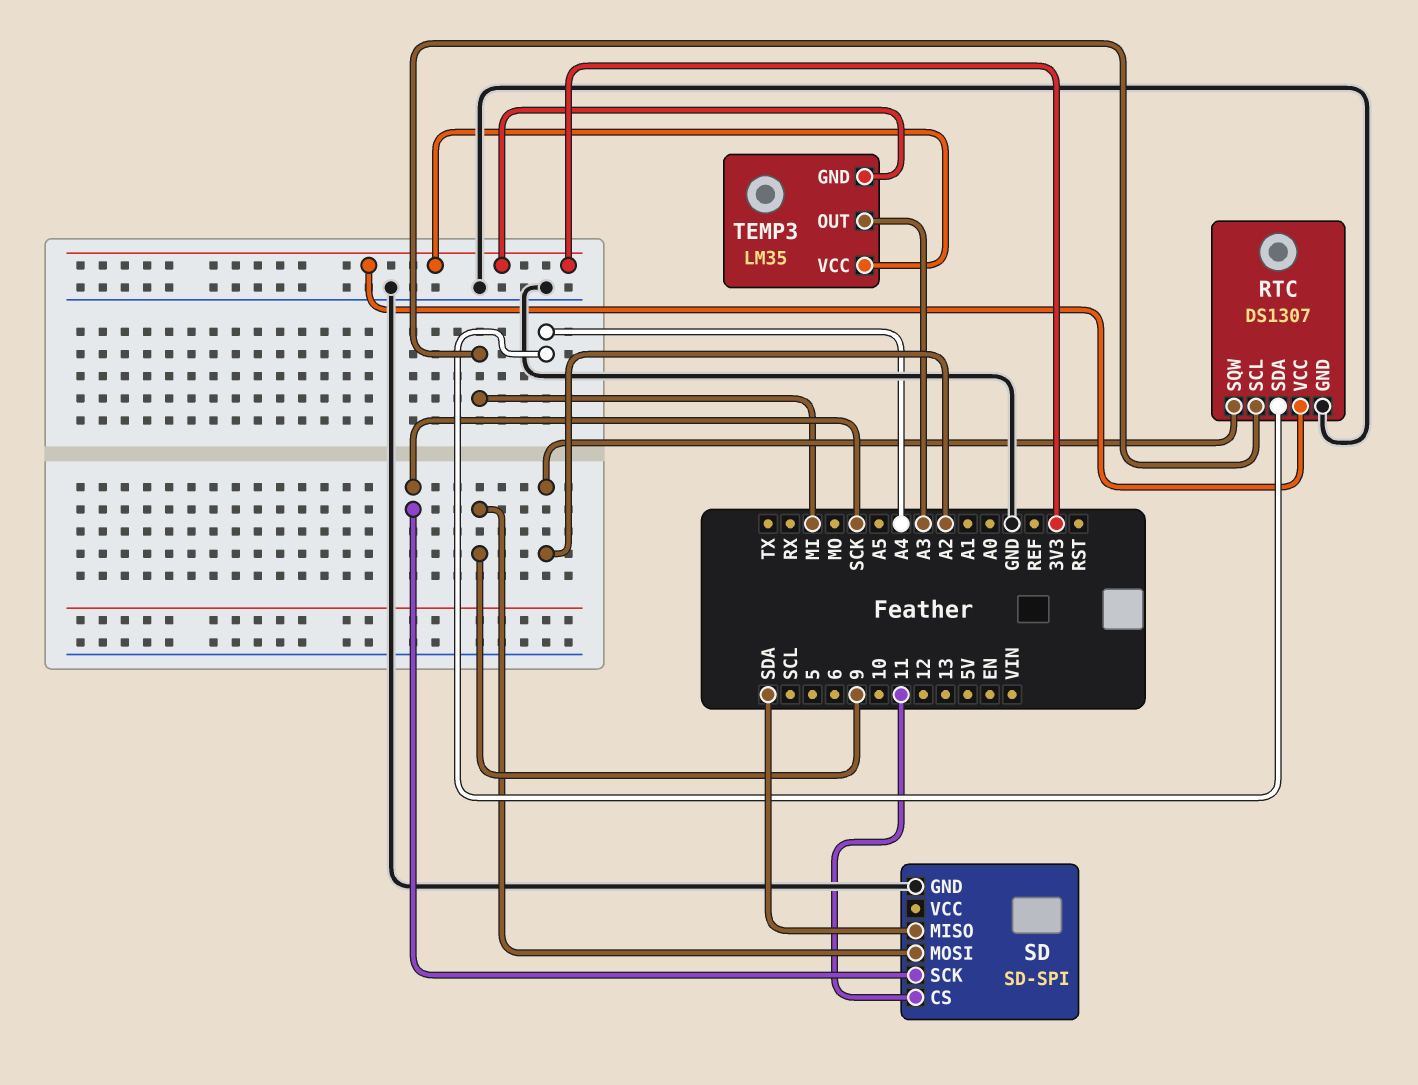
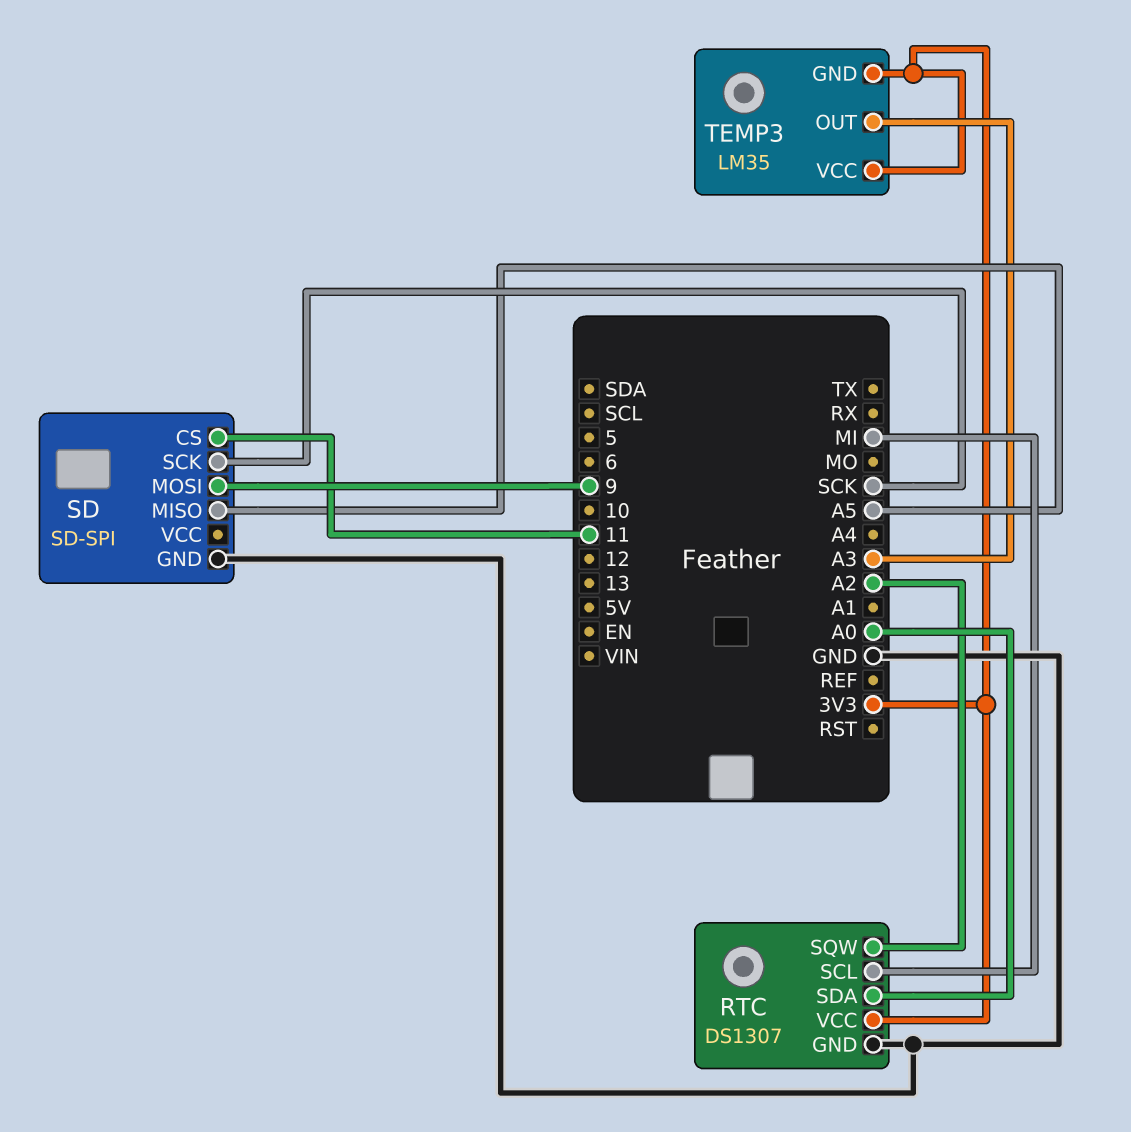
RTC pin SDA: A4 -> A0
SD pin MISO: SDA -> A5

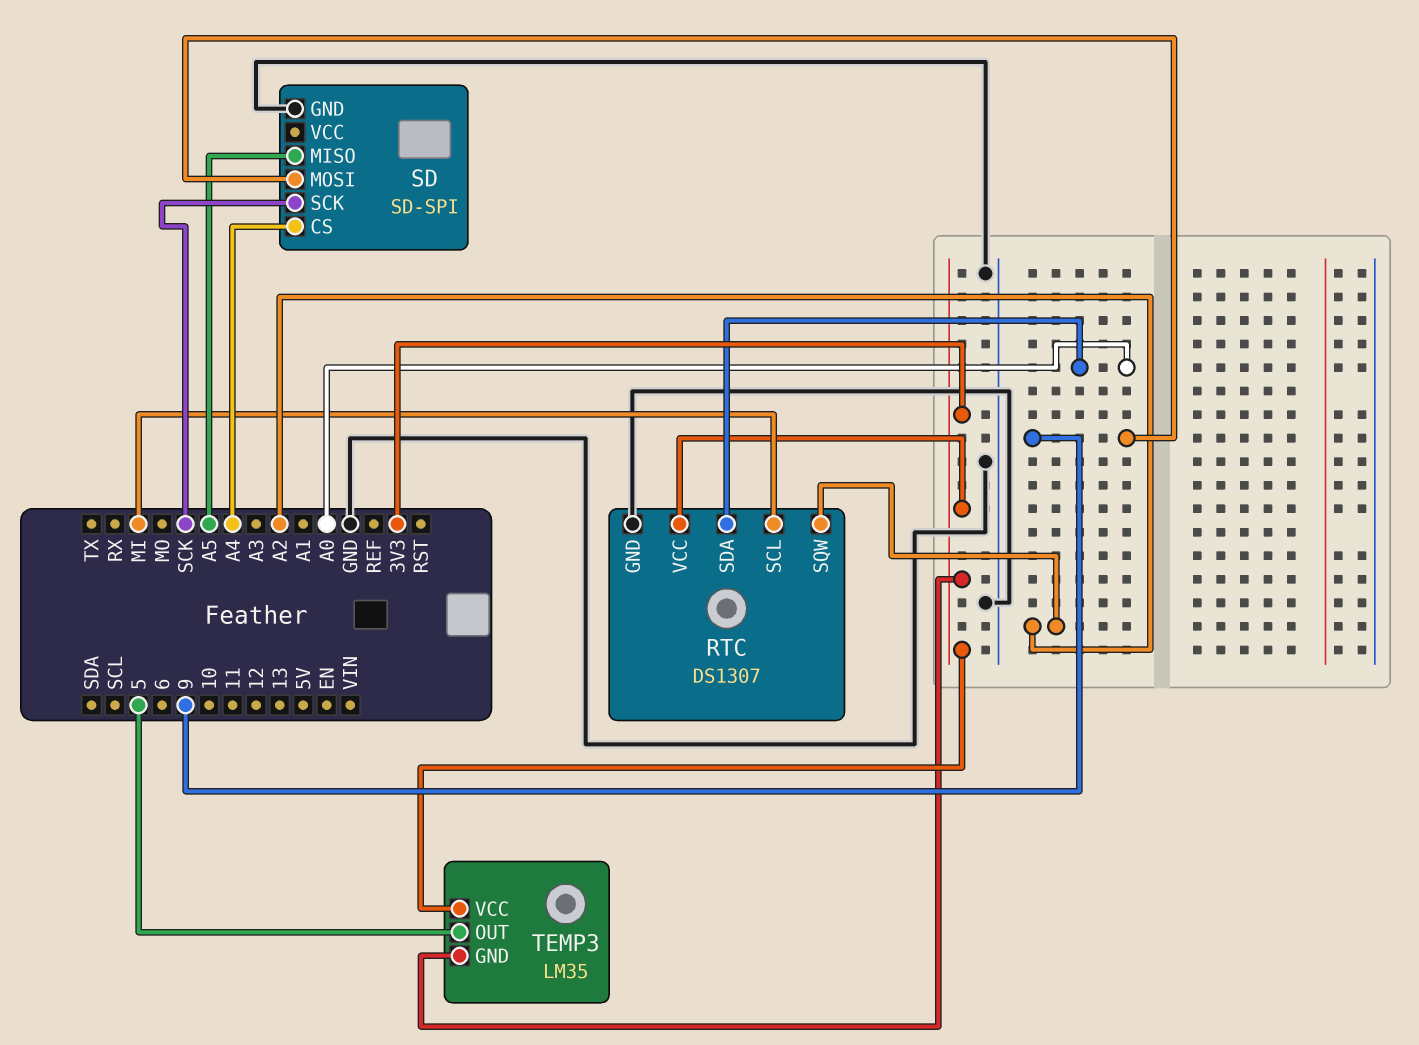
SD pin CS: 11 -> A4
TEMP3 pin OUT: A3 -> 5

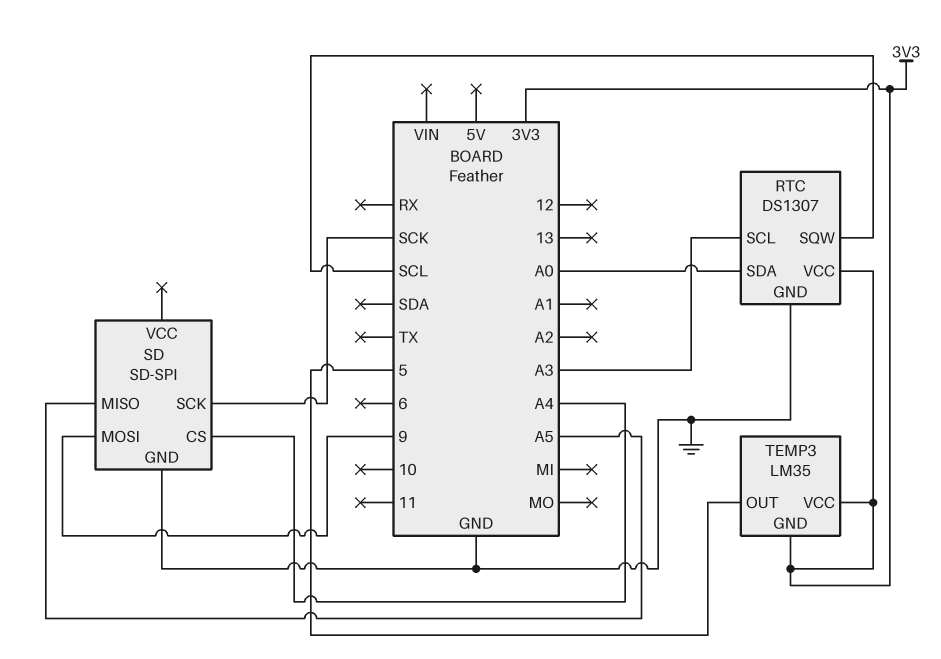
RTC pin SCL: MI -> A3
RTC pin SQW: A2 -> SCL

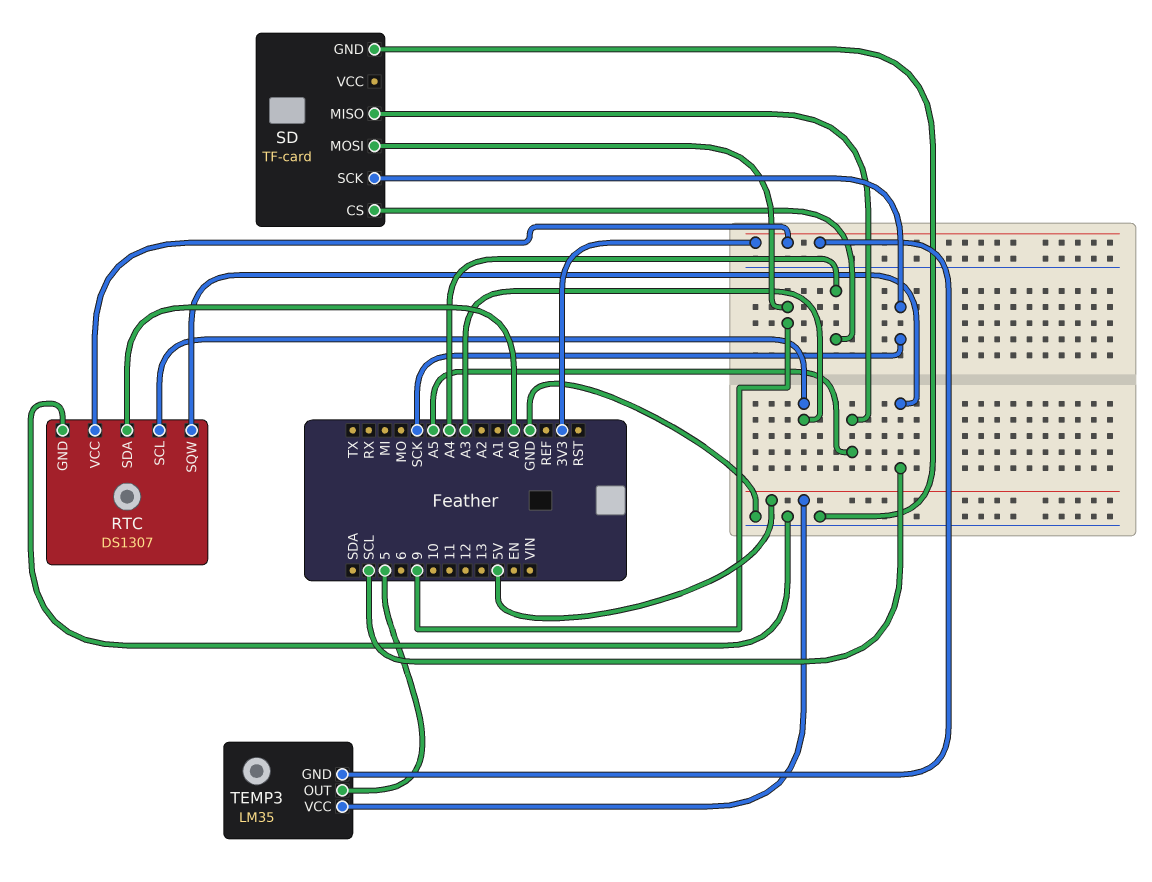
SD: SD-SPI -> TF-card
TEMP3 pin VCC: 3V3 -> 5V

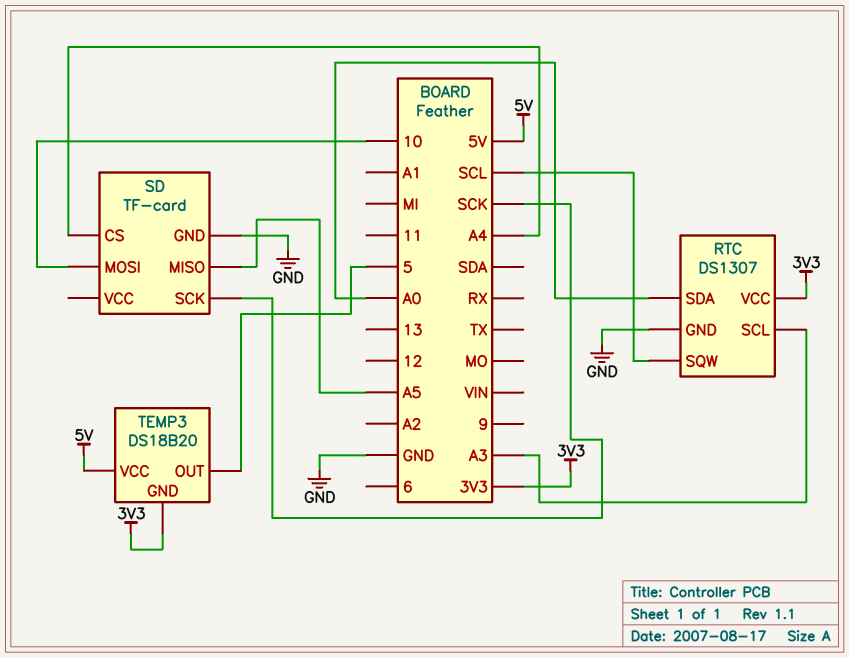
SD pin MOSI: 9 -> 10
TEMP3: LM35 -> DS18B20

